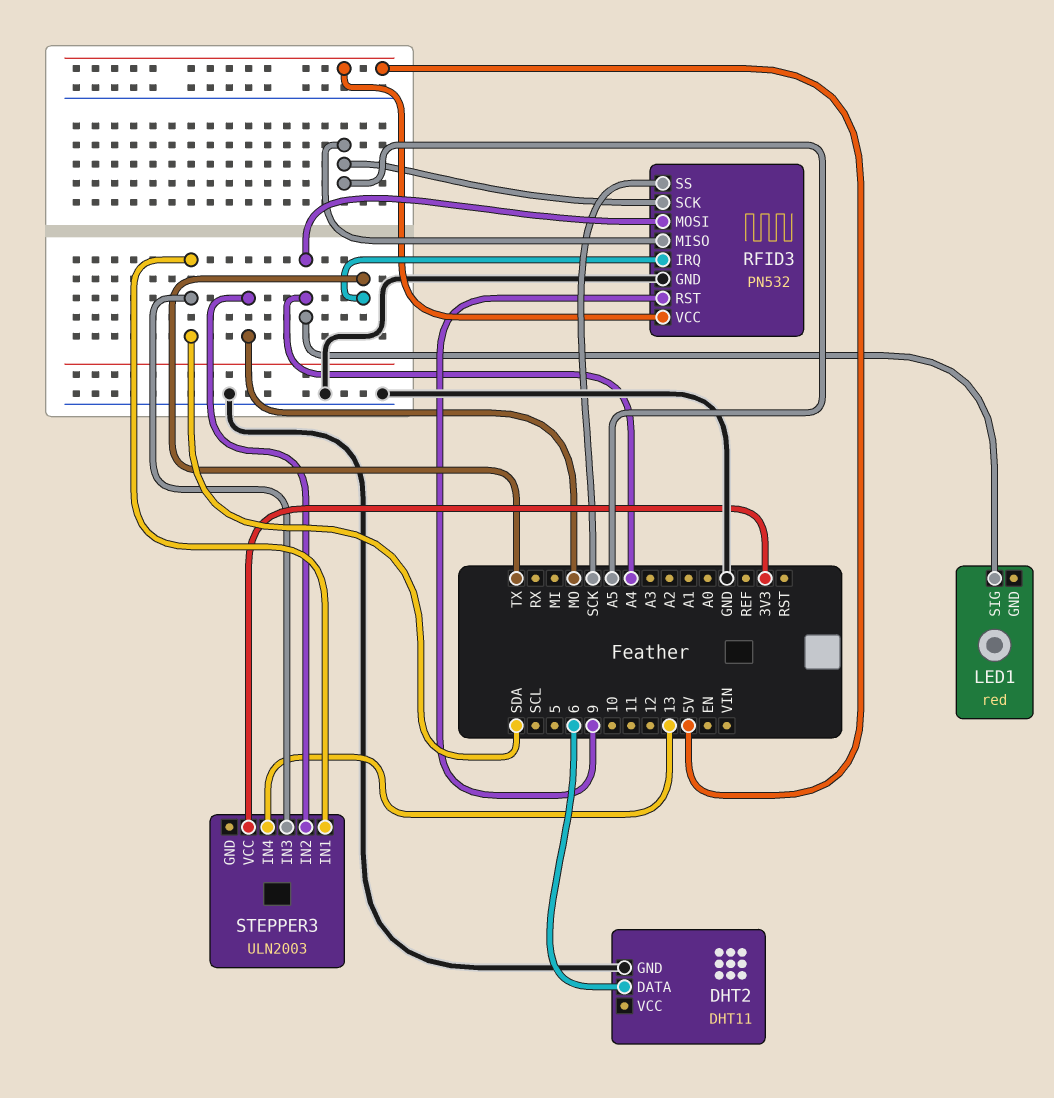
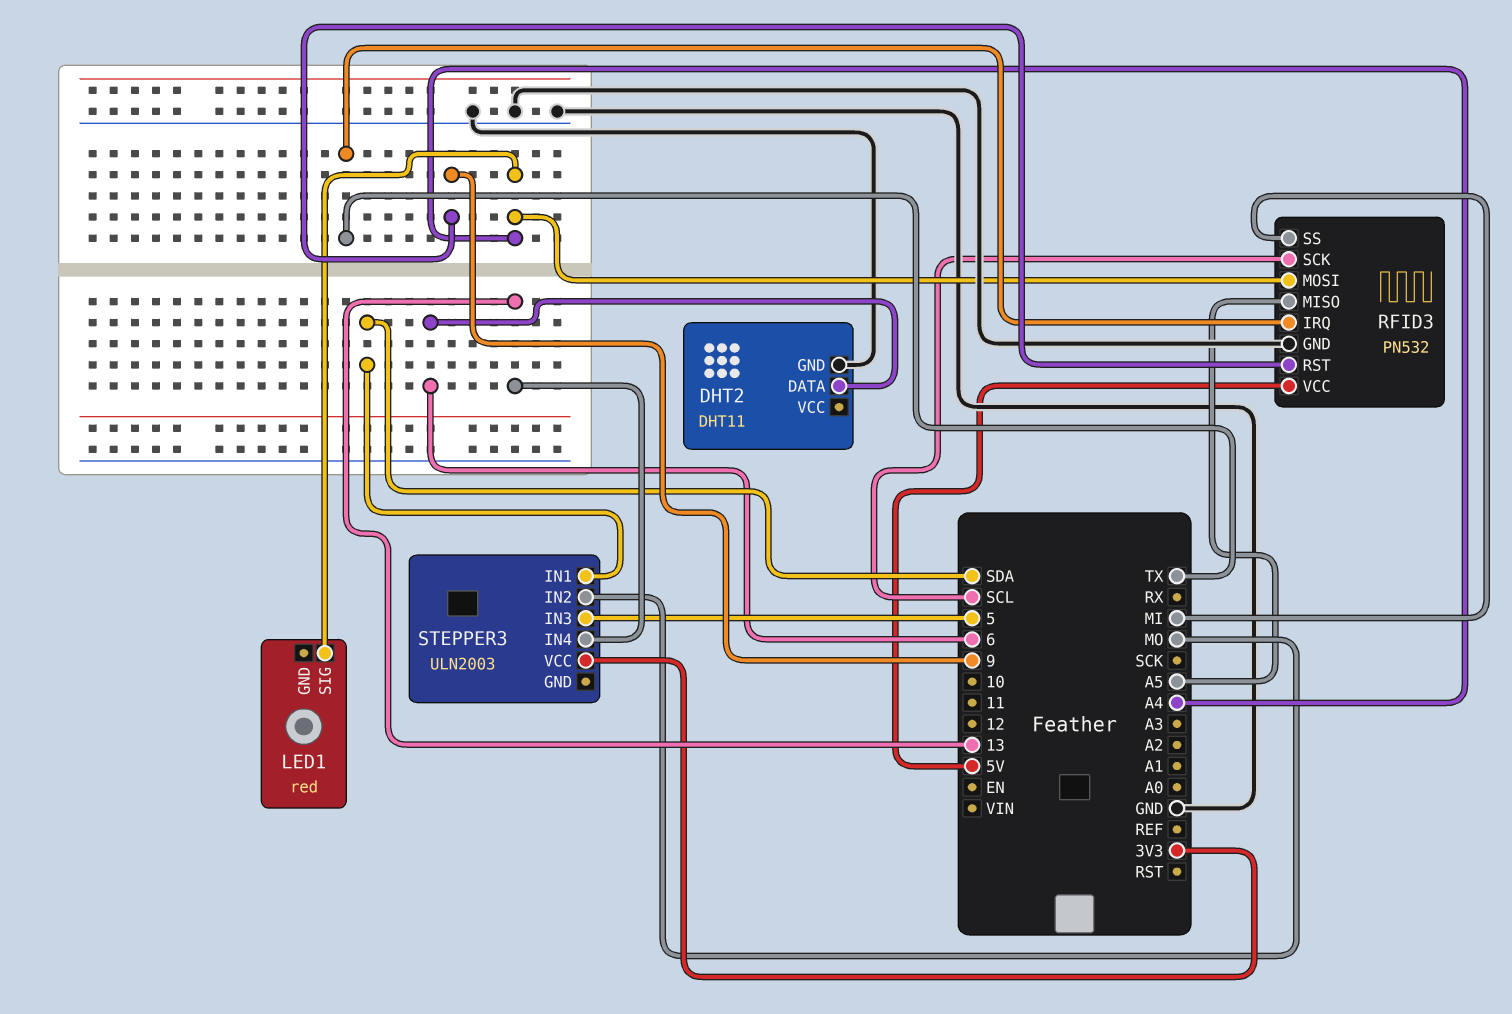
RFID3 pin SCK: A5 -> SCL
RFID3 pin SS: SCK -> MI
STEPPER3 pin IN3: SDA -> 5

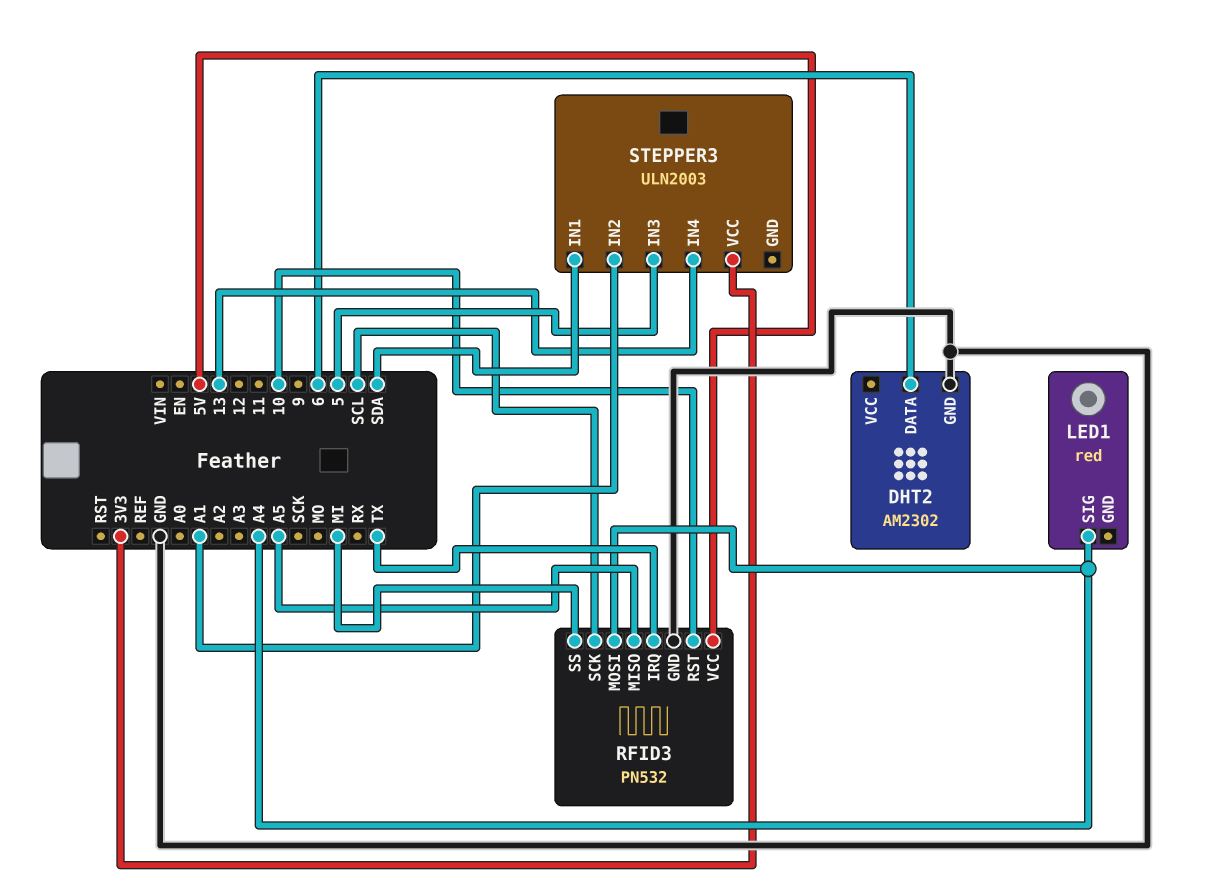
DHT2: DHT11 -> AM2302
RFID3 pin RST: 9 -> 10
STEPPER3 pin IN2: MO -> A1

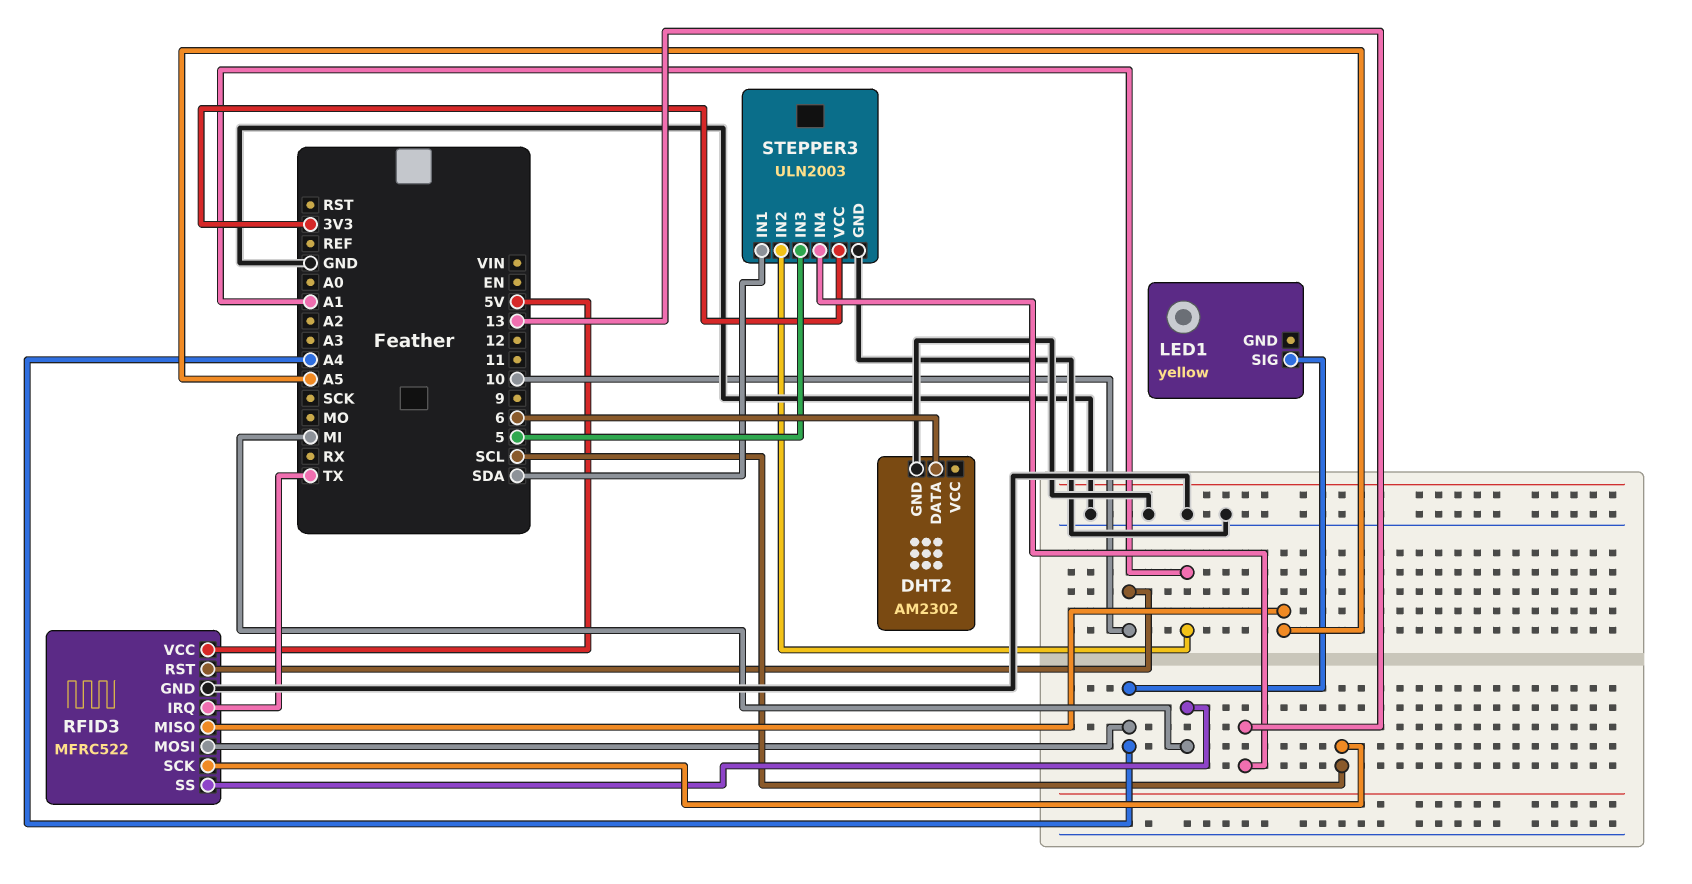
LED1: red -> yellow
RFID3: PN532 -> MFRC522
STEPPER3 pin GND: none -> GND

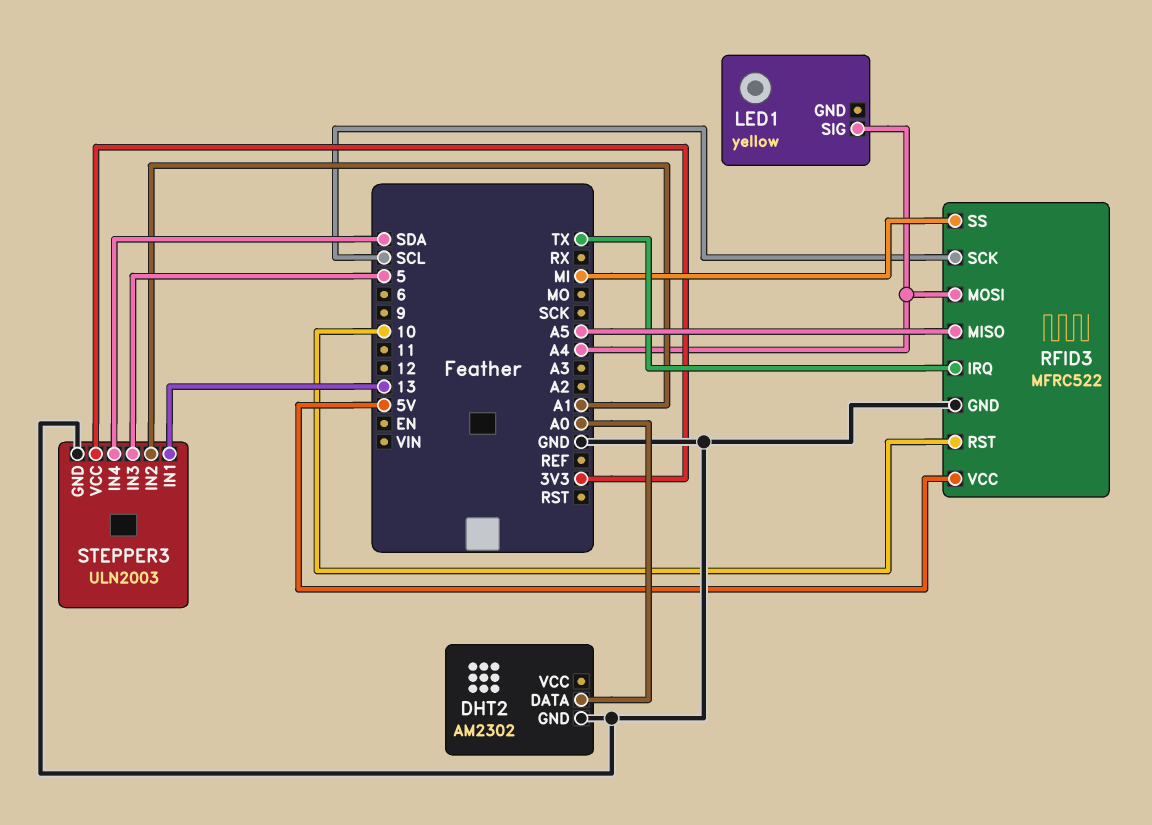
DHT2 pin DATA: 6 -> A0
STEPPER3 pin IN1: SDA -> 13
STEPPER3 pin IN4: 13 -> SDA

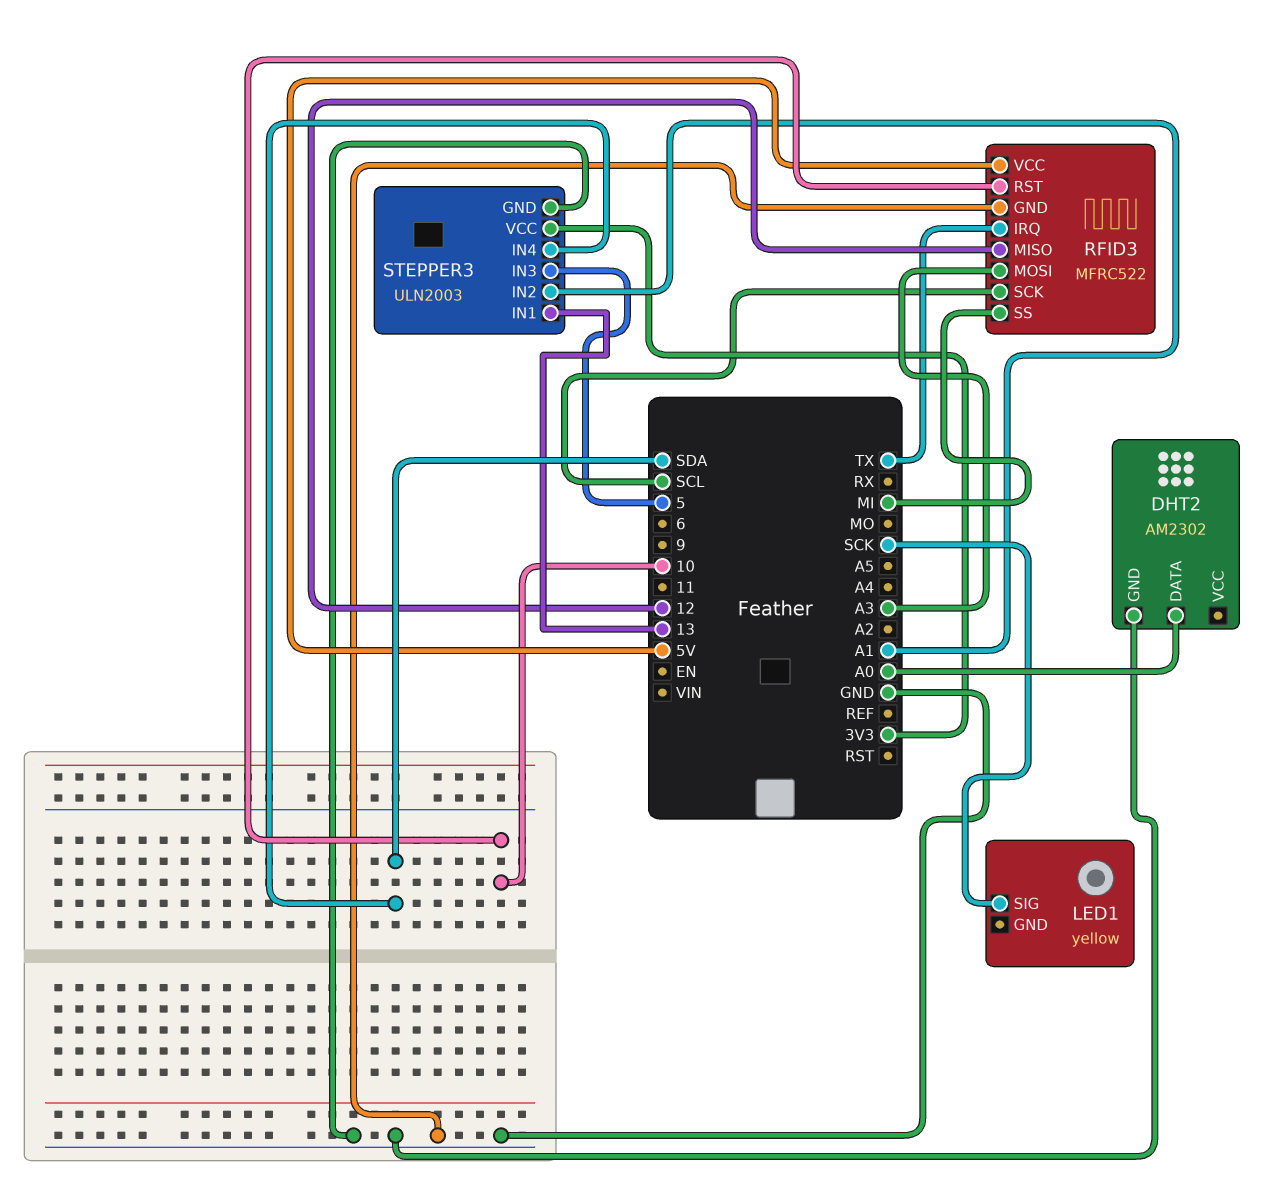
LED1 pin SIG: A4 -> SCK
RFID3 pin MISO: A5 -> 12
RFID3 pin MOSI: A4 -> A3

